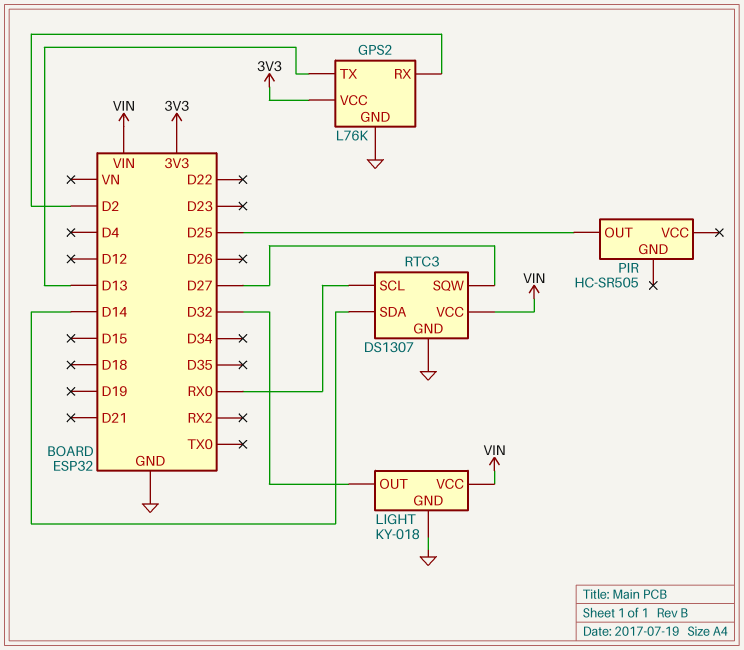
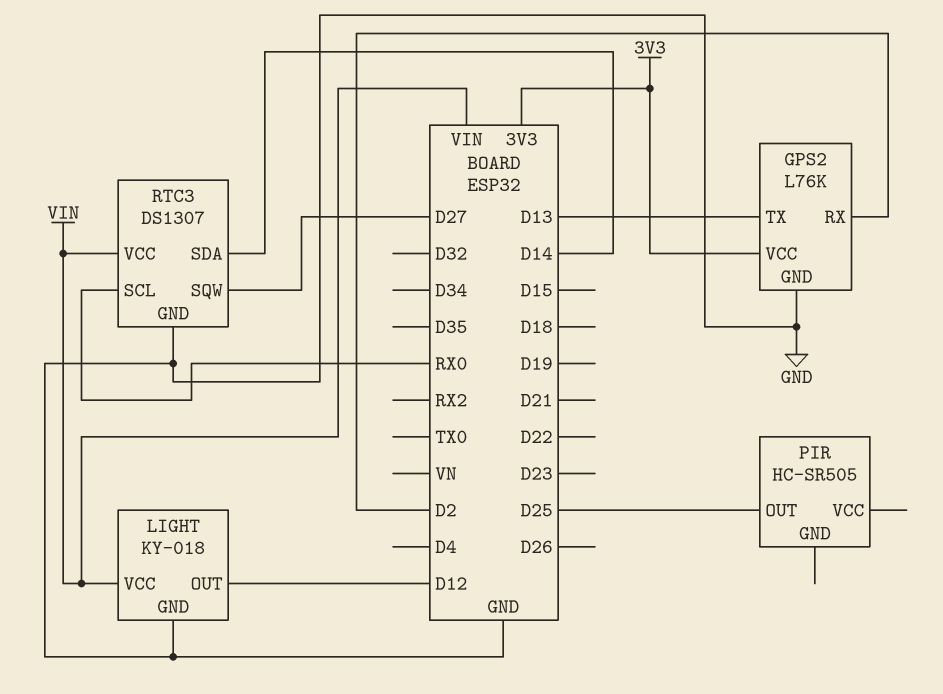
LIGHT pin OUT: D32 -> D12

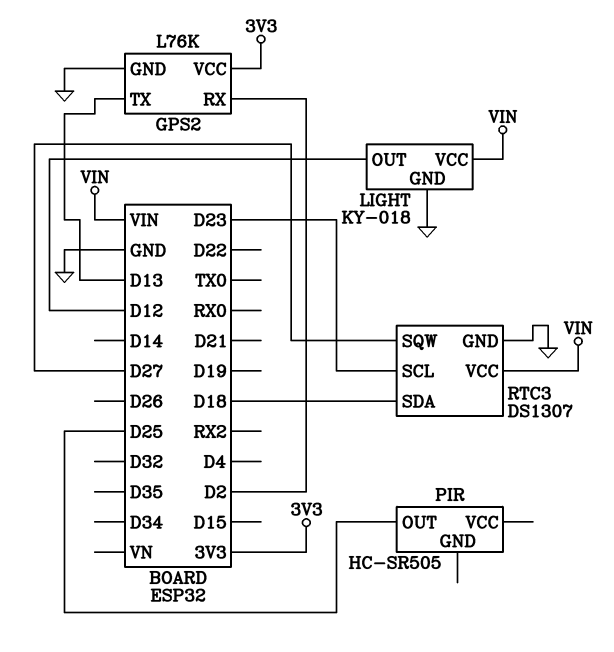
RTC3 pin SCL: RX0 -> D23
RTC3 pin SDA: D14 -> D18

